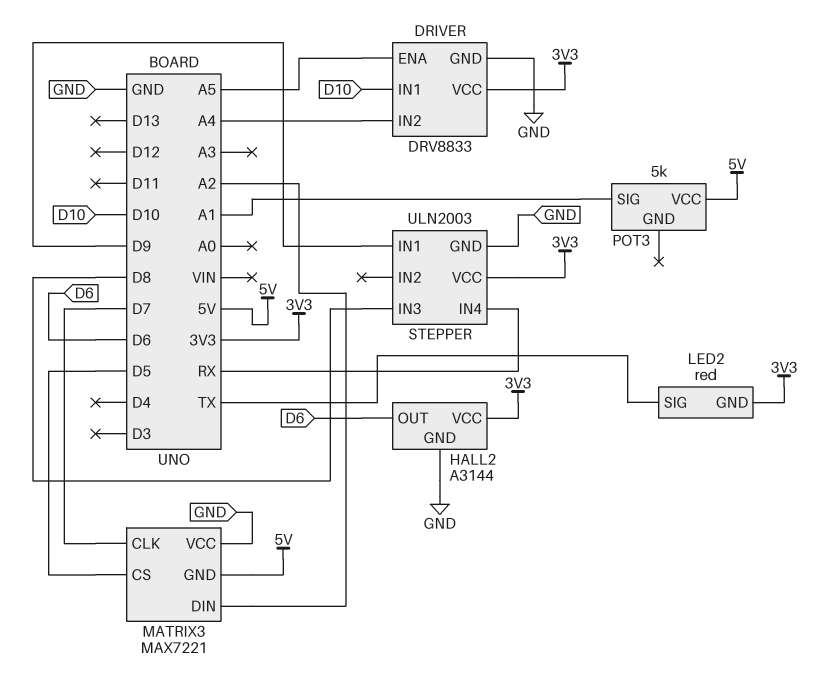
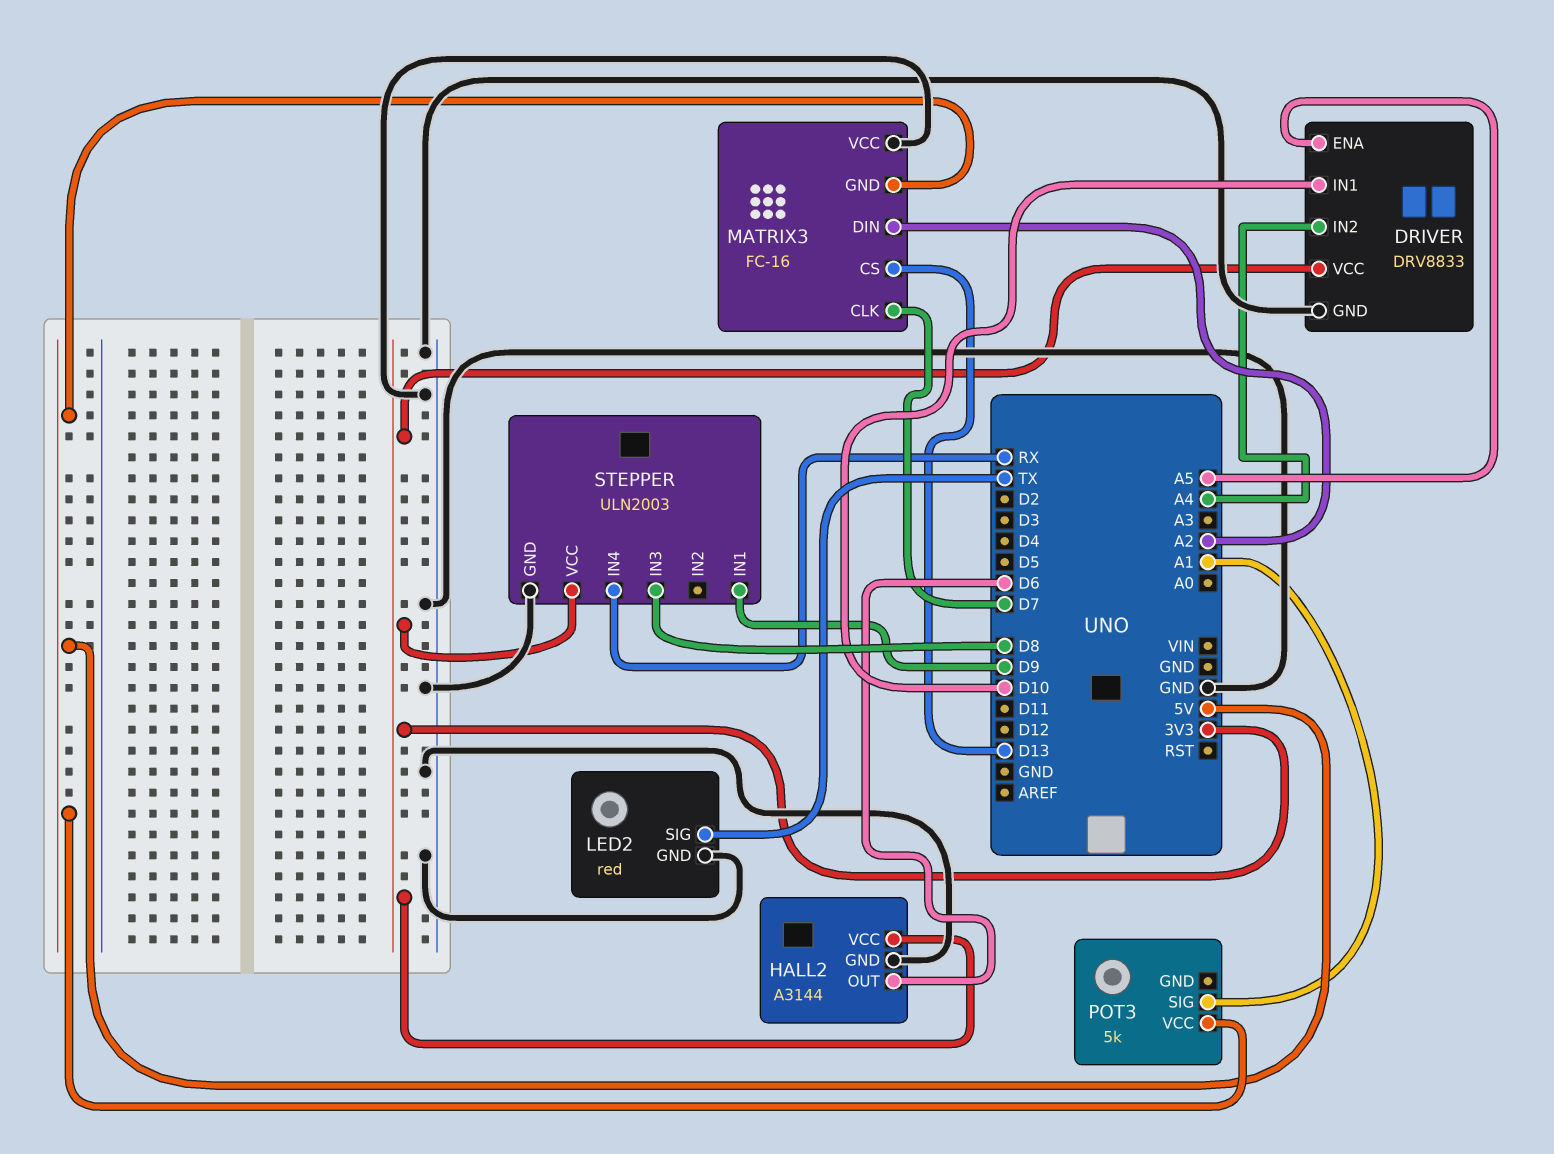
LED2 pin GND: 3V3 -> GND
MATRIX3: MAX7221 -> FC-16
MATRIX3 pin CS: D5 -> D13

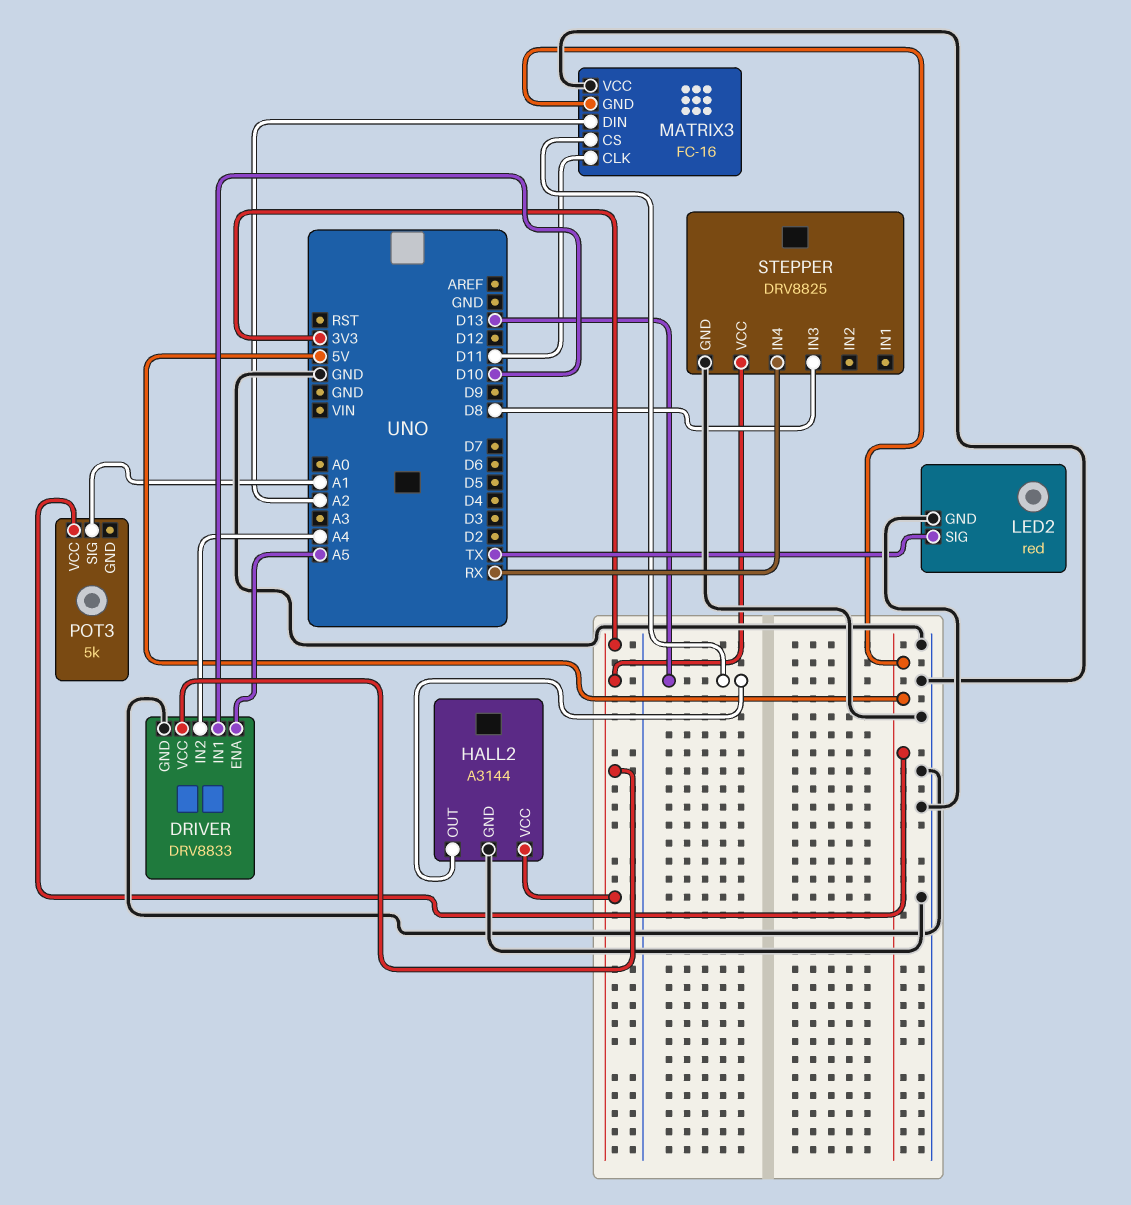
HALL2 pin OUT: D6 -> D13
MATRIX3 pin CLK: D7 -> D11
STEPPER: ULN2003 -> DRV8825
STEPPER pin IN1: D9 -> none

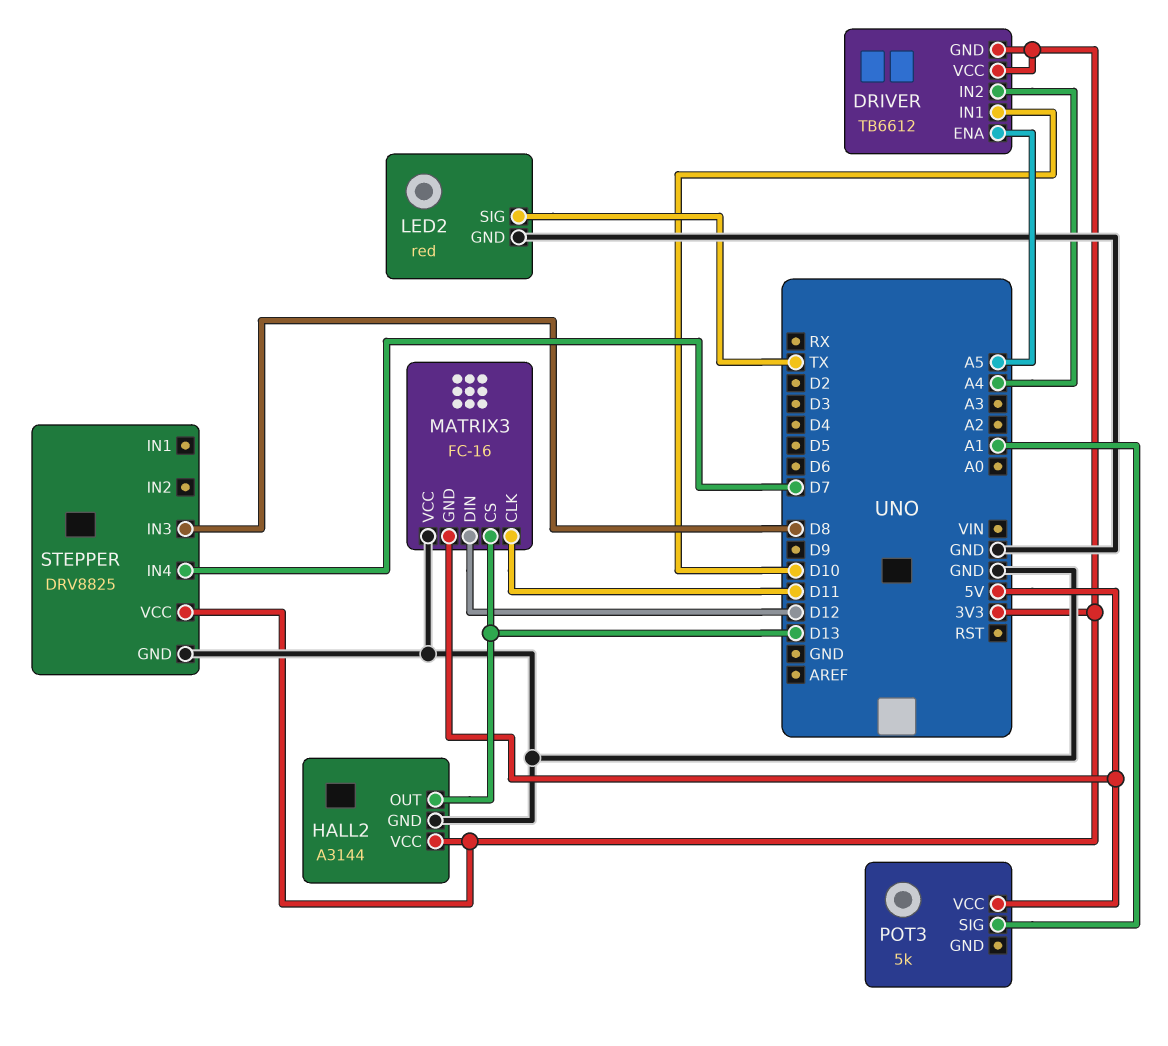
DRIVER: DRV8833 -> TB6612
DRIVER pin GND: GND -> 3V3
MATRIX3 pin DIN: A2 -> D12
STEPPER pin IN4: RX -> D7

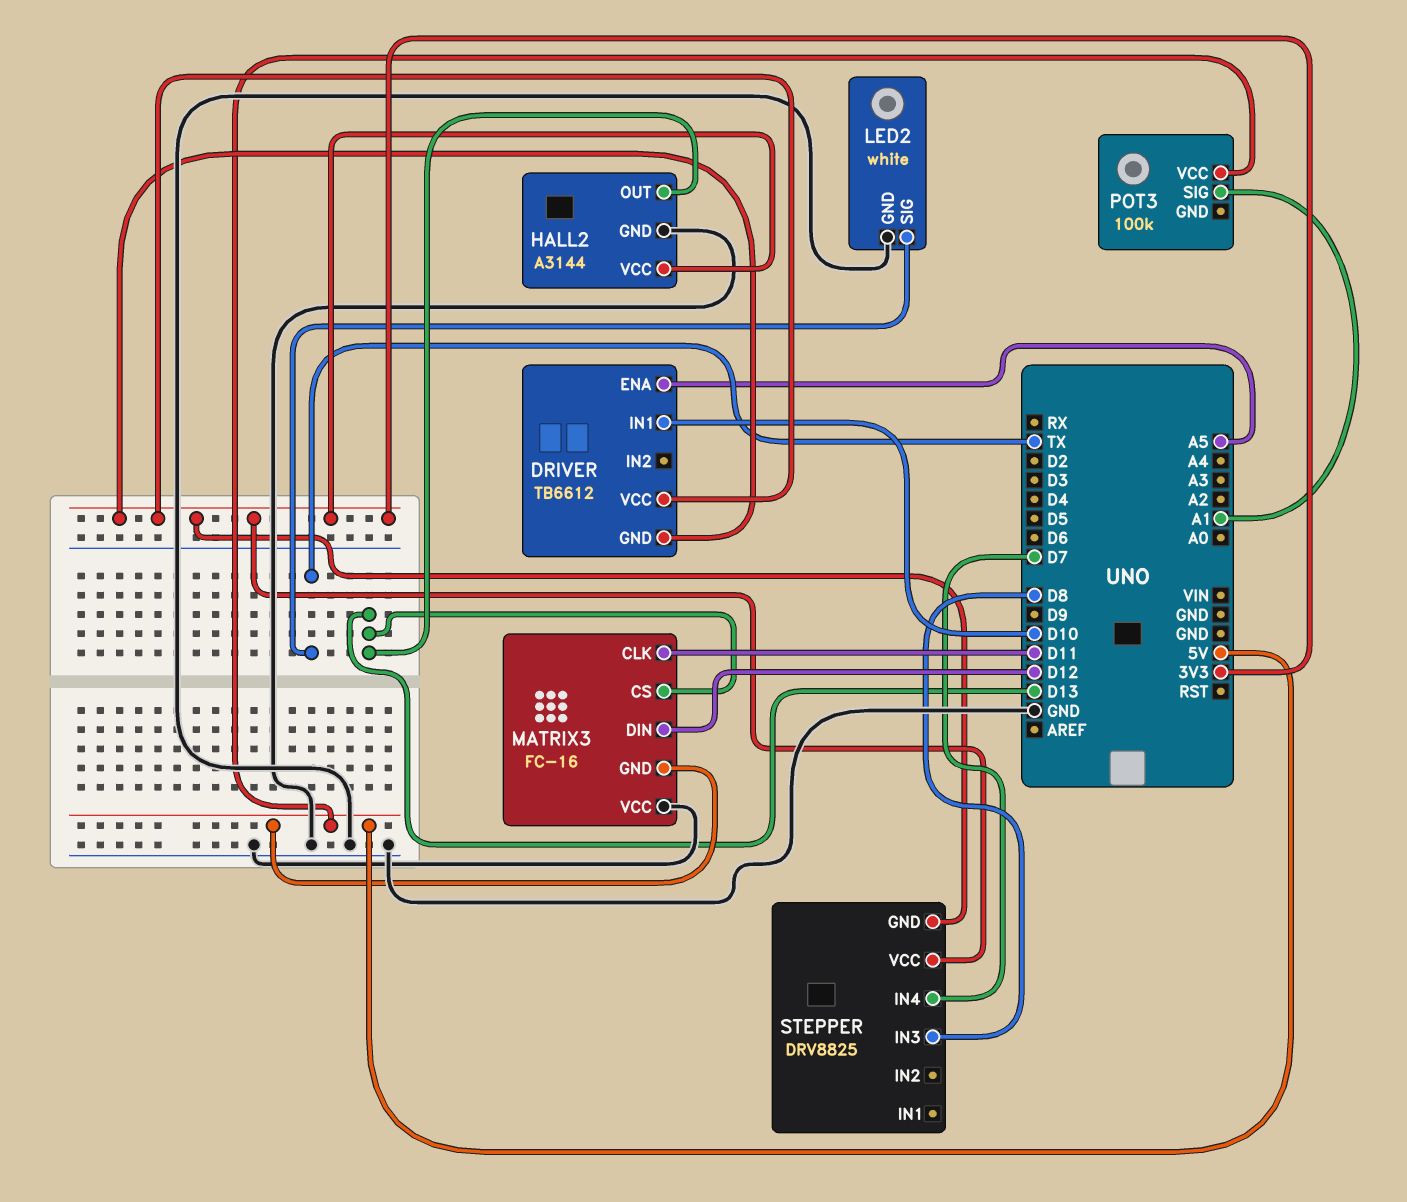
DRIVER pin IN2: A4 -> none
LED2: red -> white
POT3: 5k -> 100k
STEPPER pin GND: GND -> 3V3

